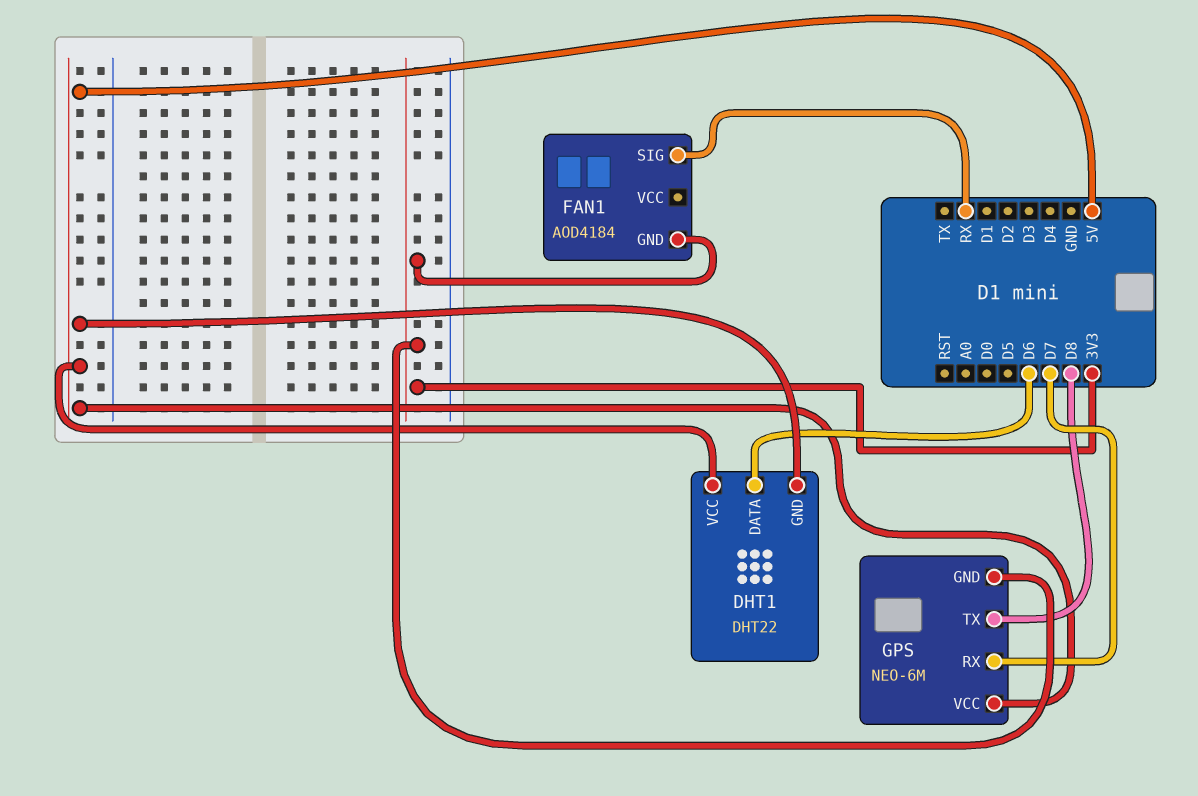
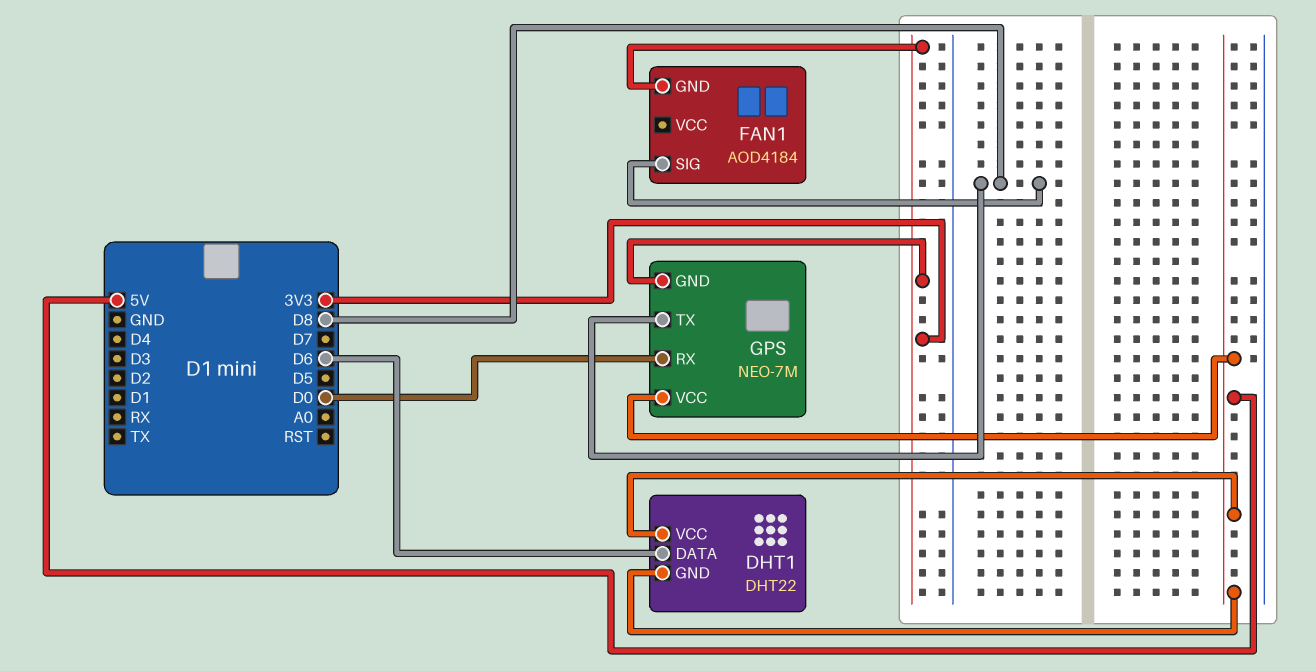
FAN1 pin SIG: RX -> D8
GPS: NEO-6M -> NEO-7M
GPS pin RX: D7 -> D0

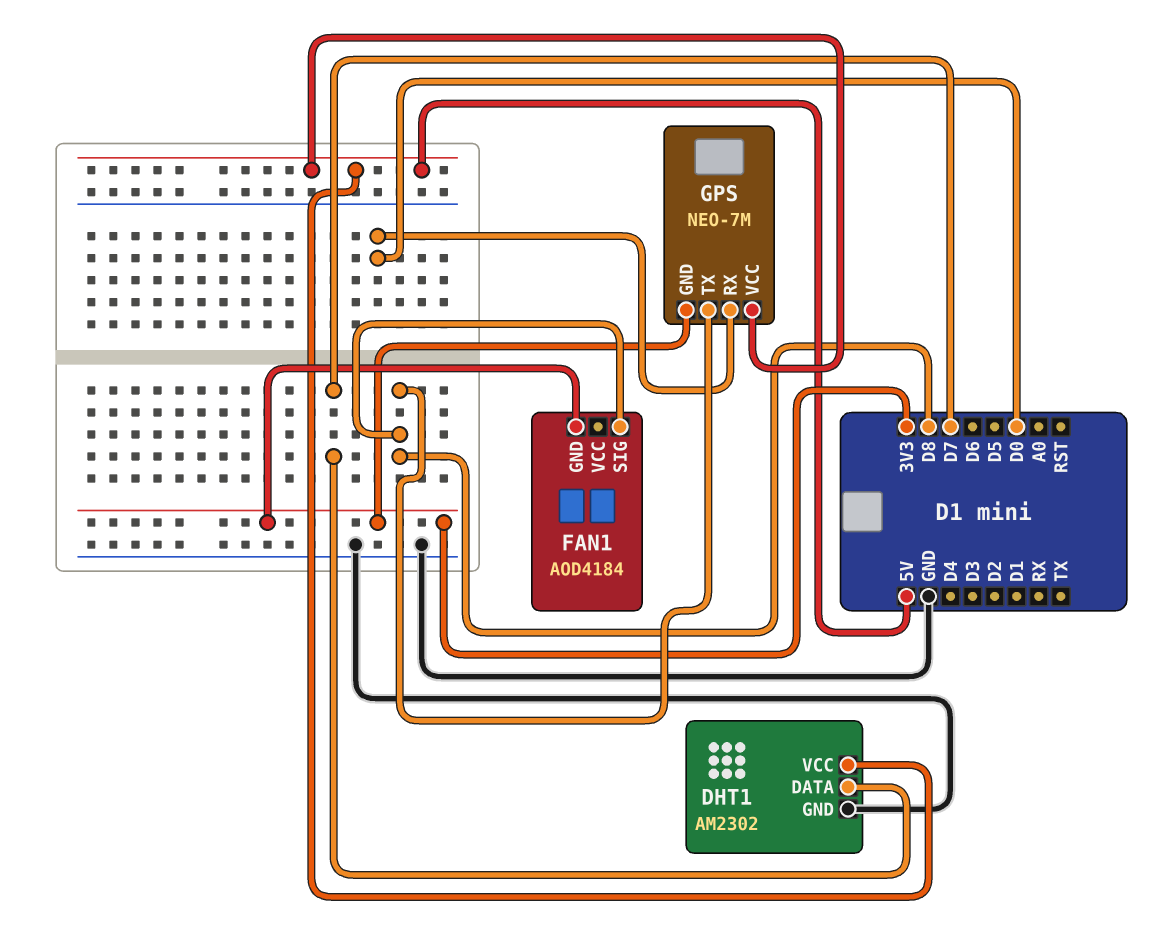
DHT1: DHT22 -> AM2302
DHT1 pin DATA: D6 -> D7
DHT1 pin GND: 5V -> GND

